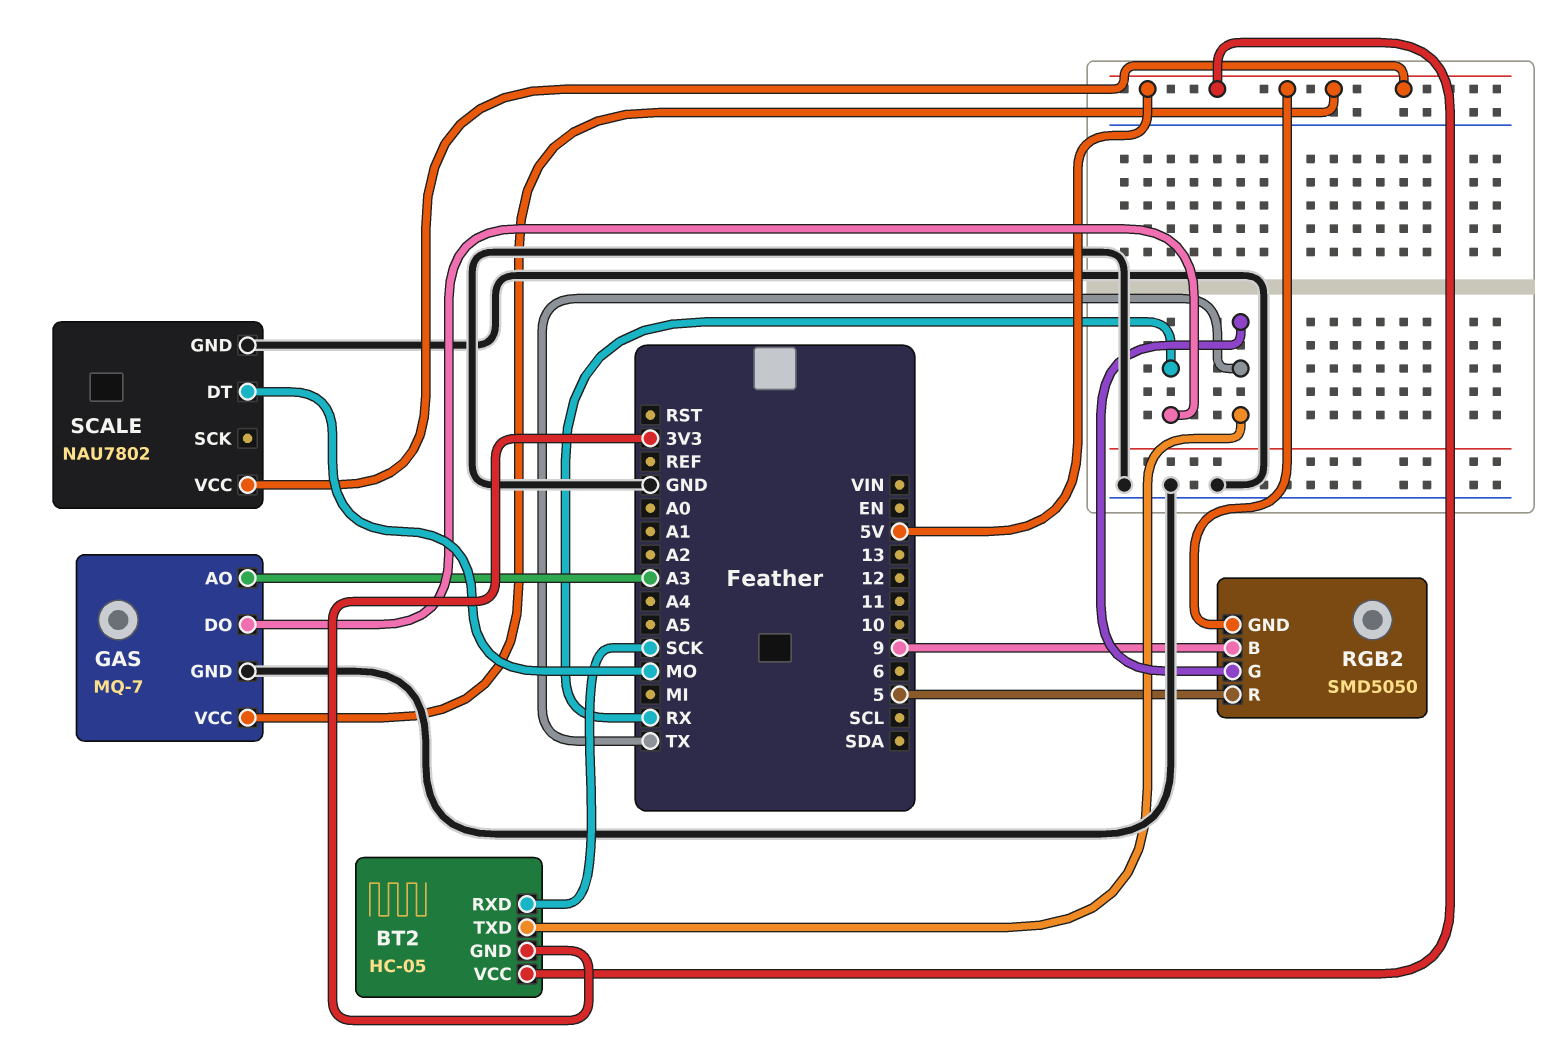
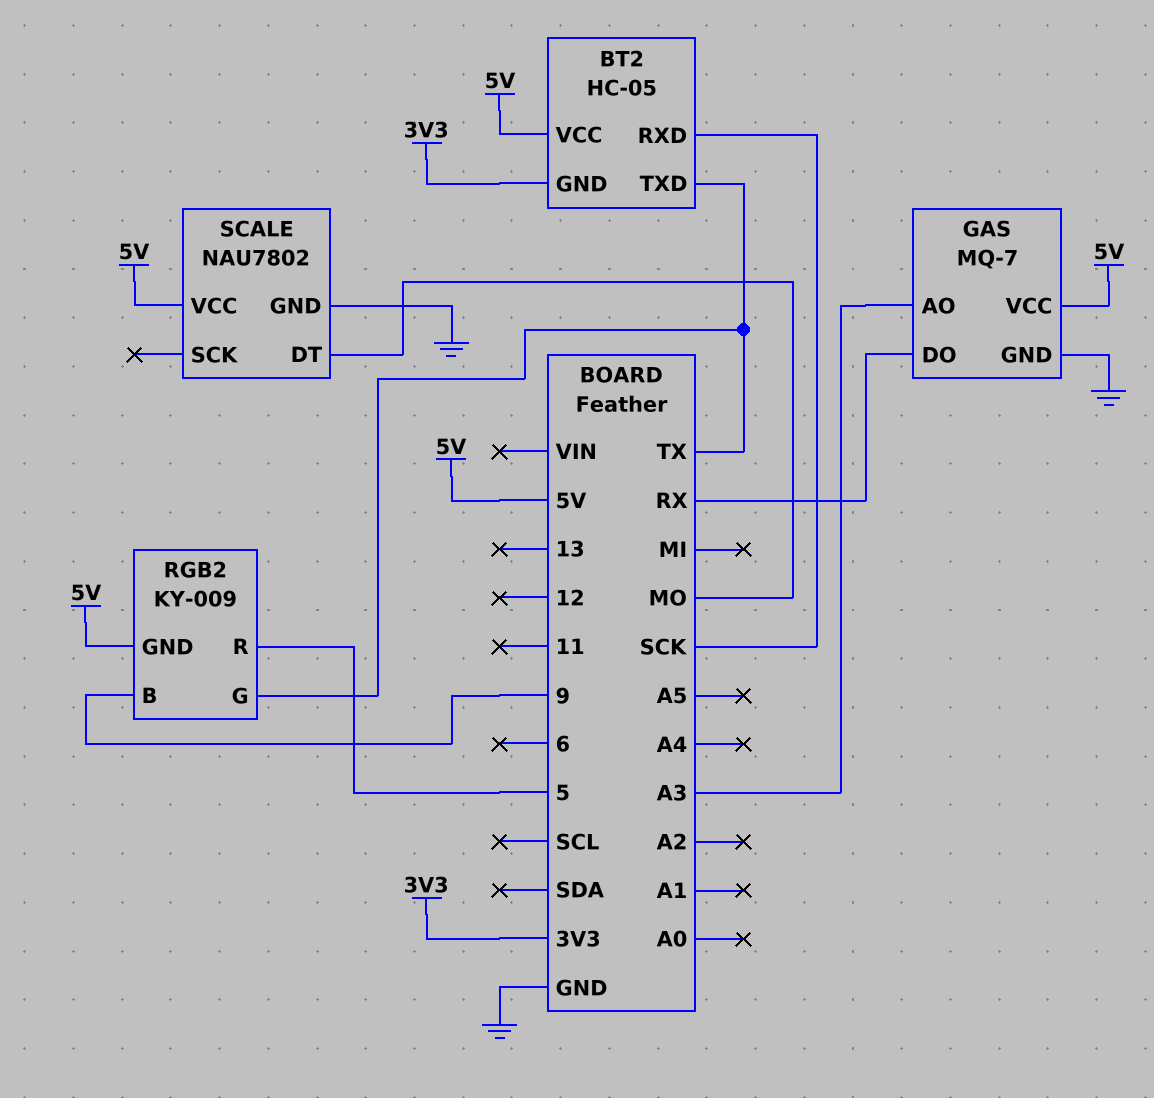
RGB2: SMD5050 -> KY-009

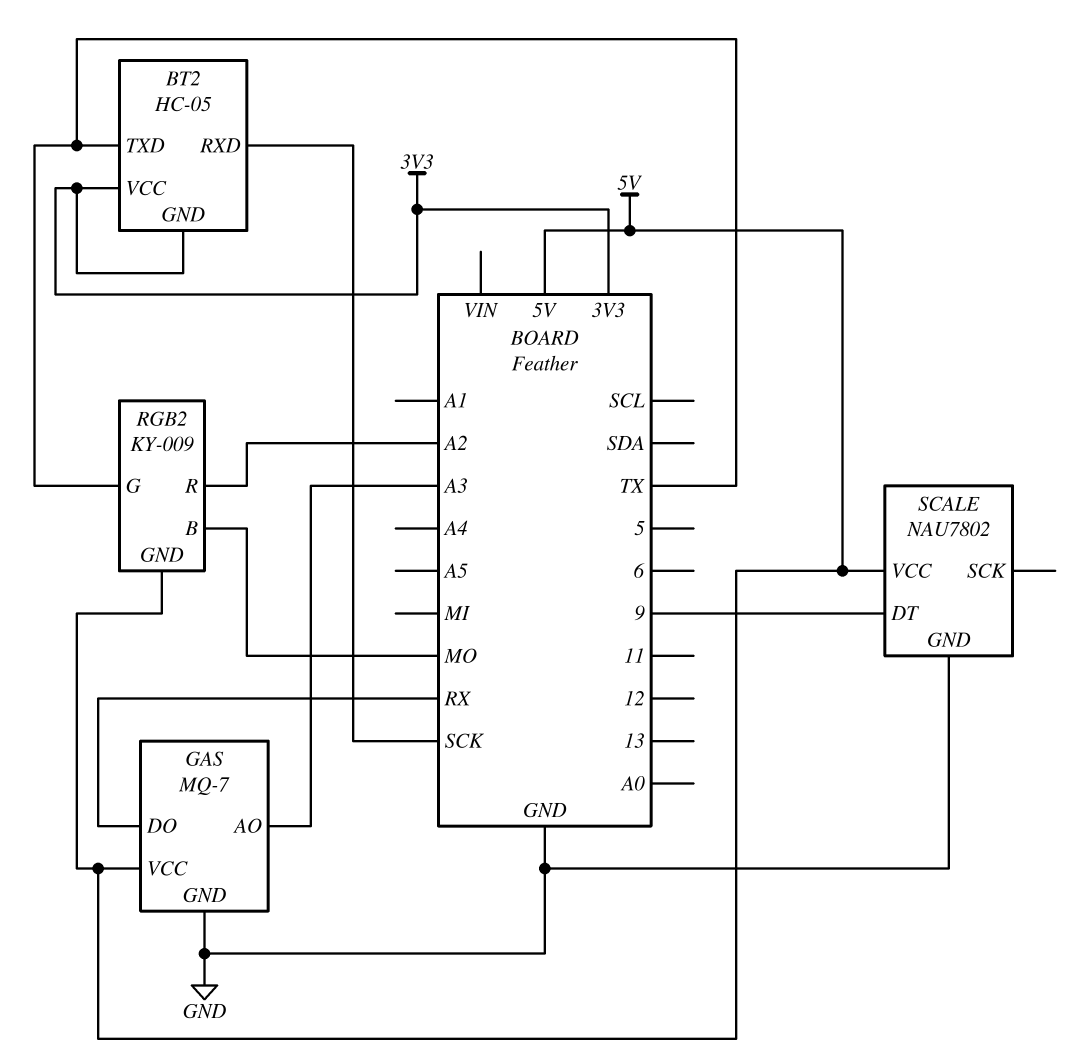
BT2 pin VCC: 5V -> 3V3
RGB2 pin B: 9 -> MO
RGB2 pin R: 5 -> A2
SCALE pin DT: MO -> 9

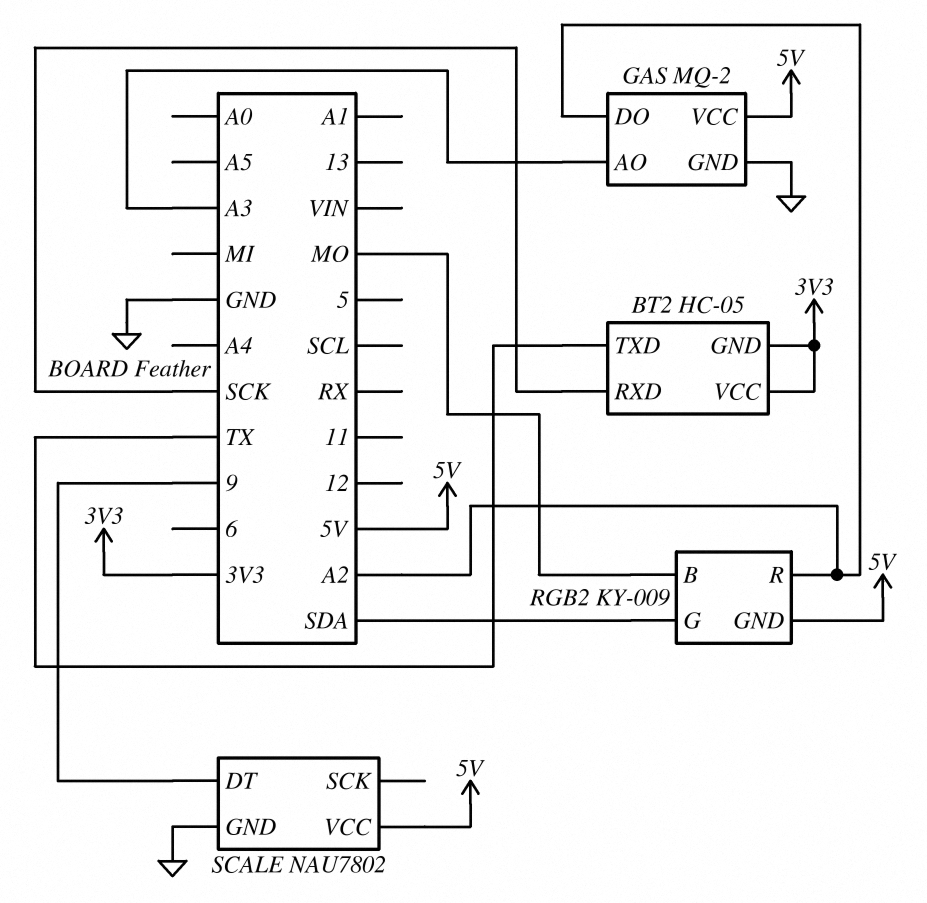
GAS: MQ-7 -> MQ-2
GAS pin DO: RX -> A2
RGB2 pin G: TX -> SDA

